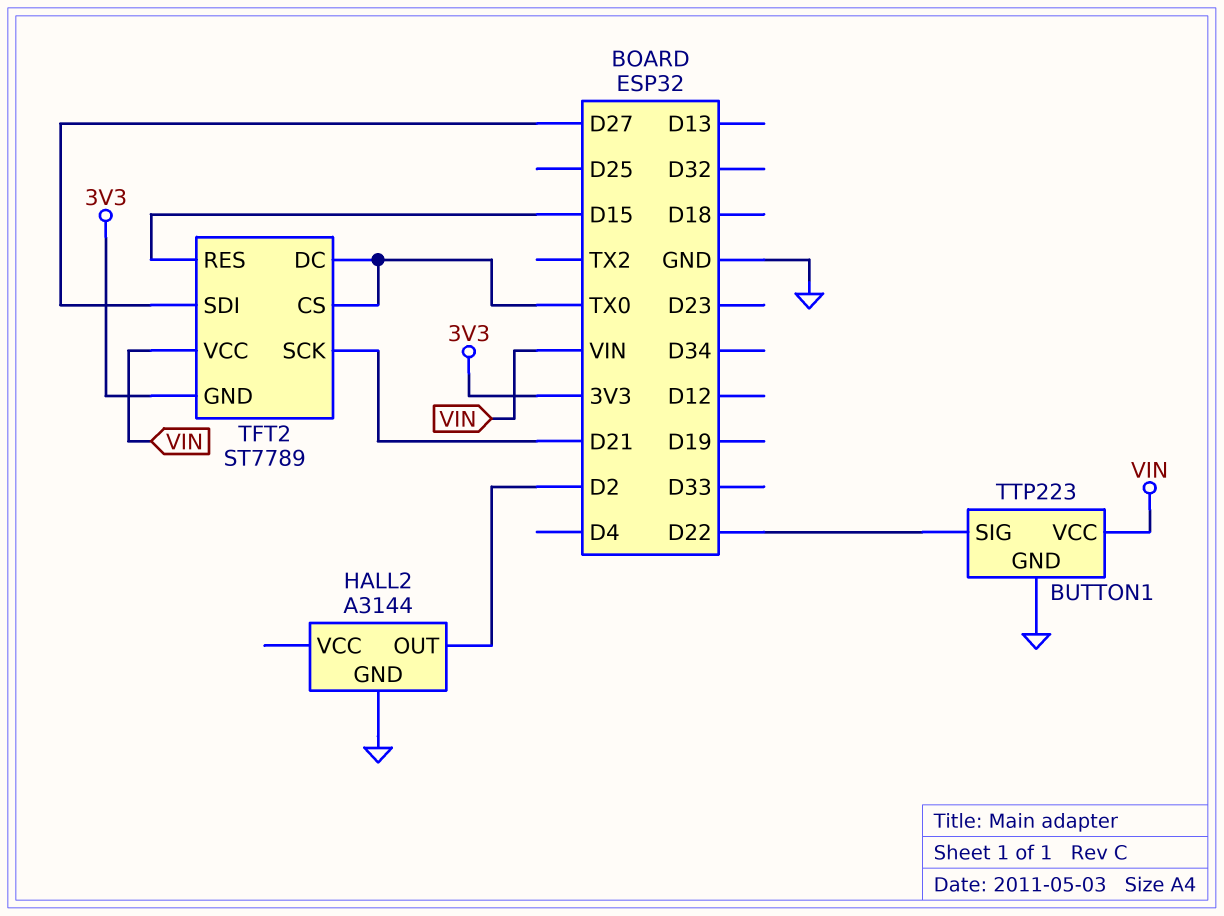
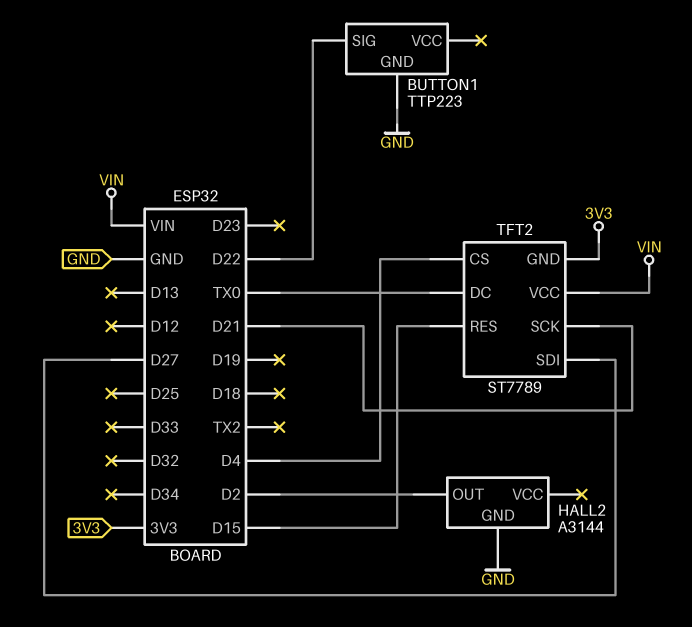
BUTTON1 pin VCC: VIN -> none
TFT2 pin CS: TX0 -> D4

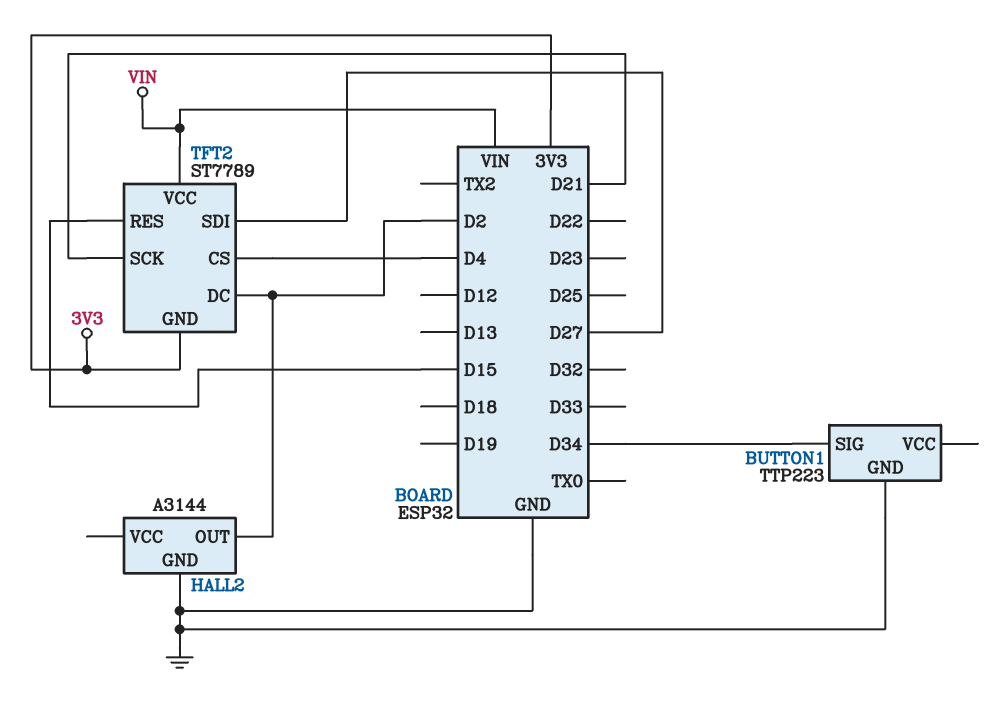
BUTTON1 pin SIG: D22 -> D34
TFT2 pin DC: TX0 -> D2

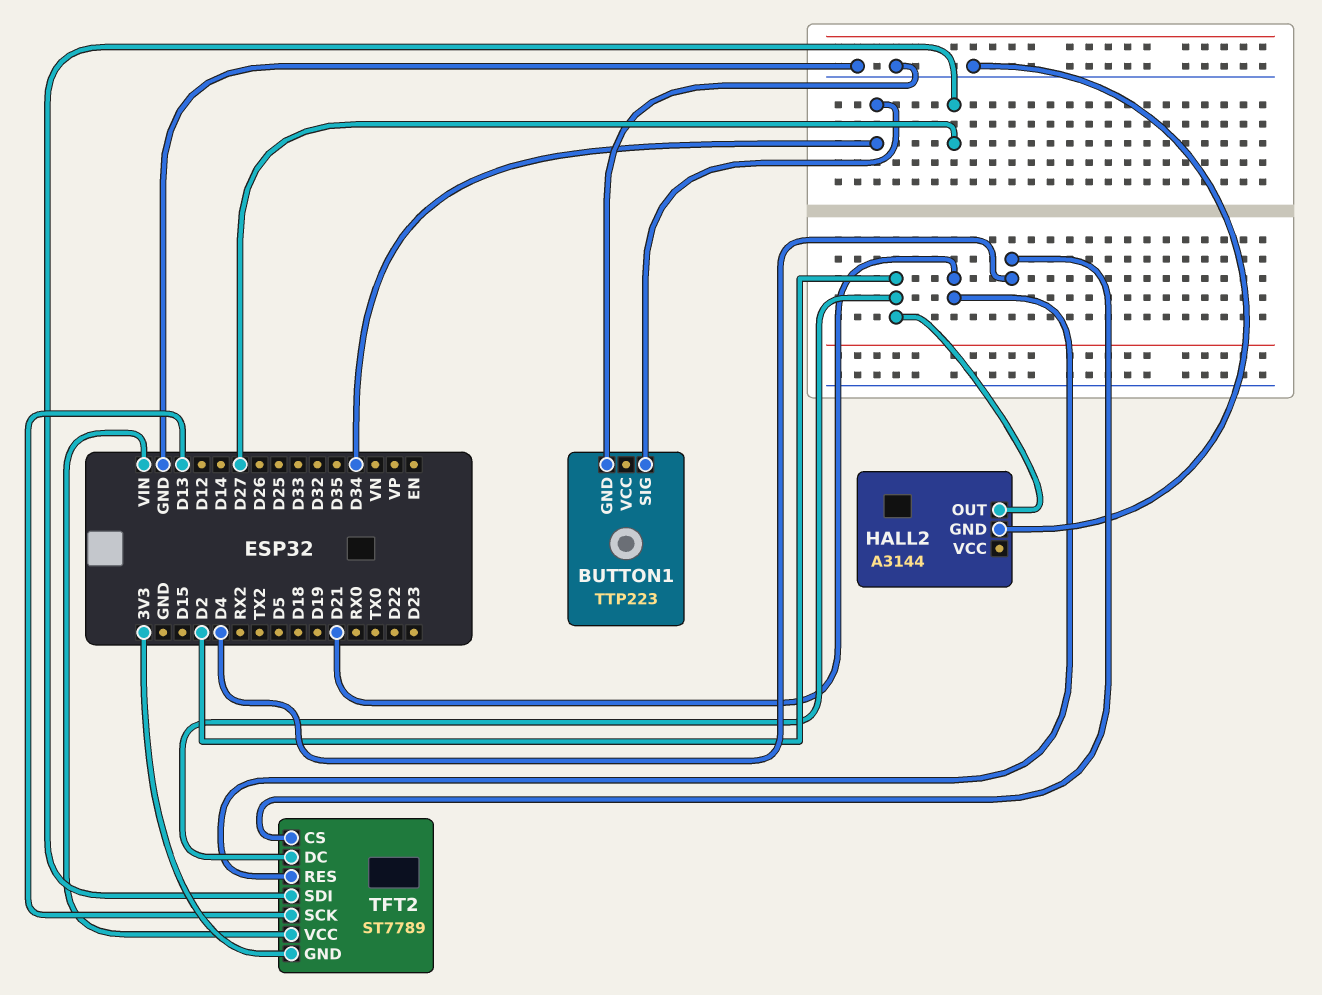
TFT2 pin RES: D15 -> D21
TFT2 pin SCK: D21 -> D13

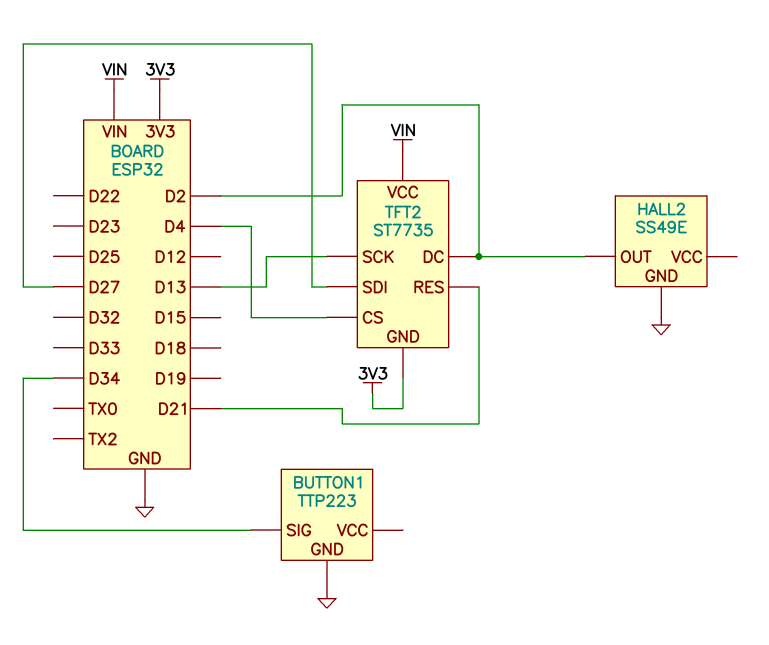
HALL2: A3144 -> SS49E
TFT2: ST7789 -> ST7735

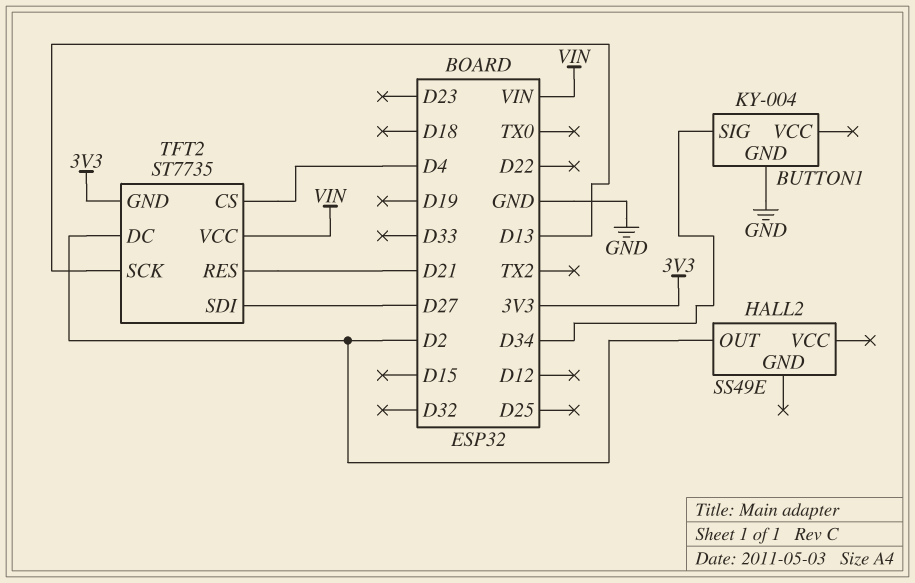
BUTTON1: TTP223 -> KY-004
HALL2 pin GND: GND -> none

